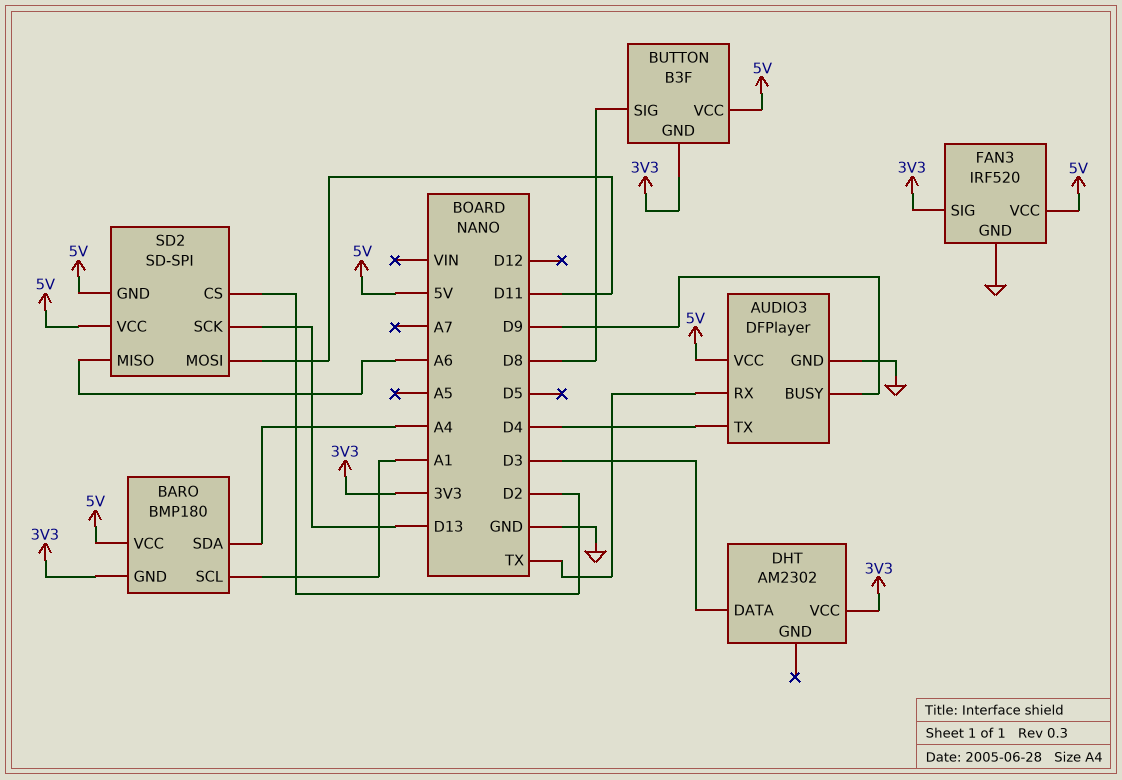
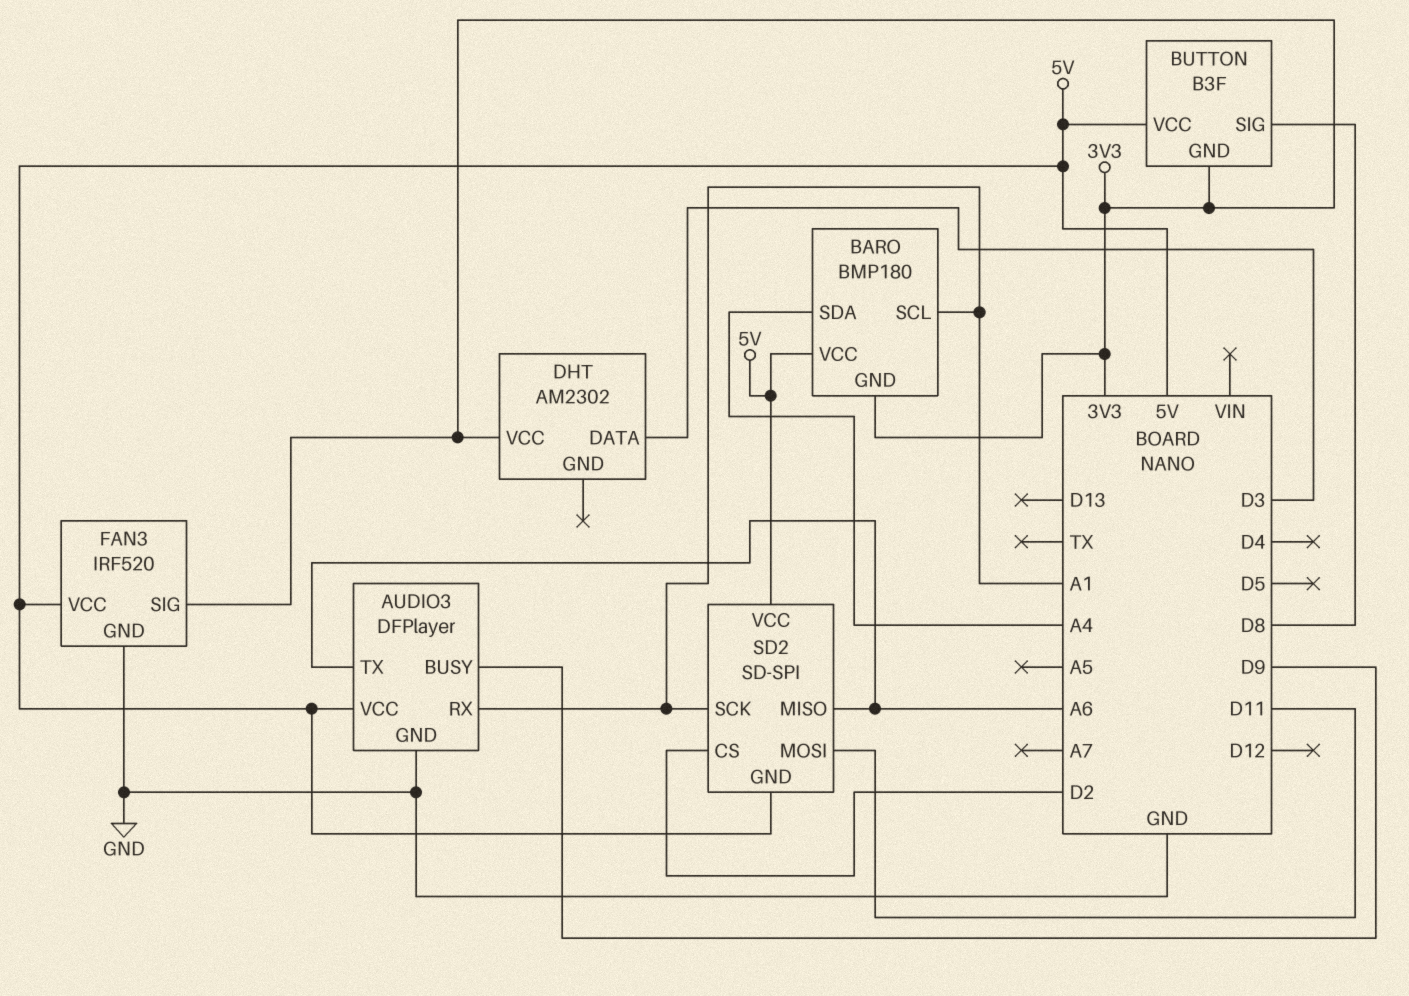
AUDIO3 pin RX: TX -> A1
AUDIO3 pin TX: D4 -> A6
SD2 pin SCK: D13 -> A1

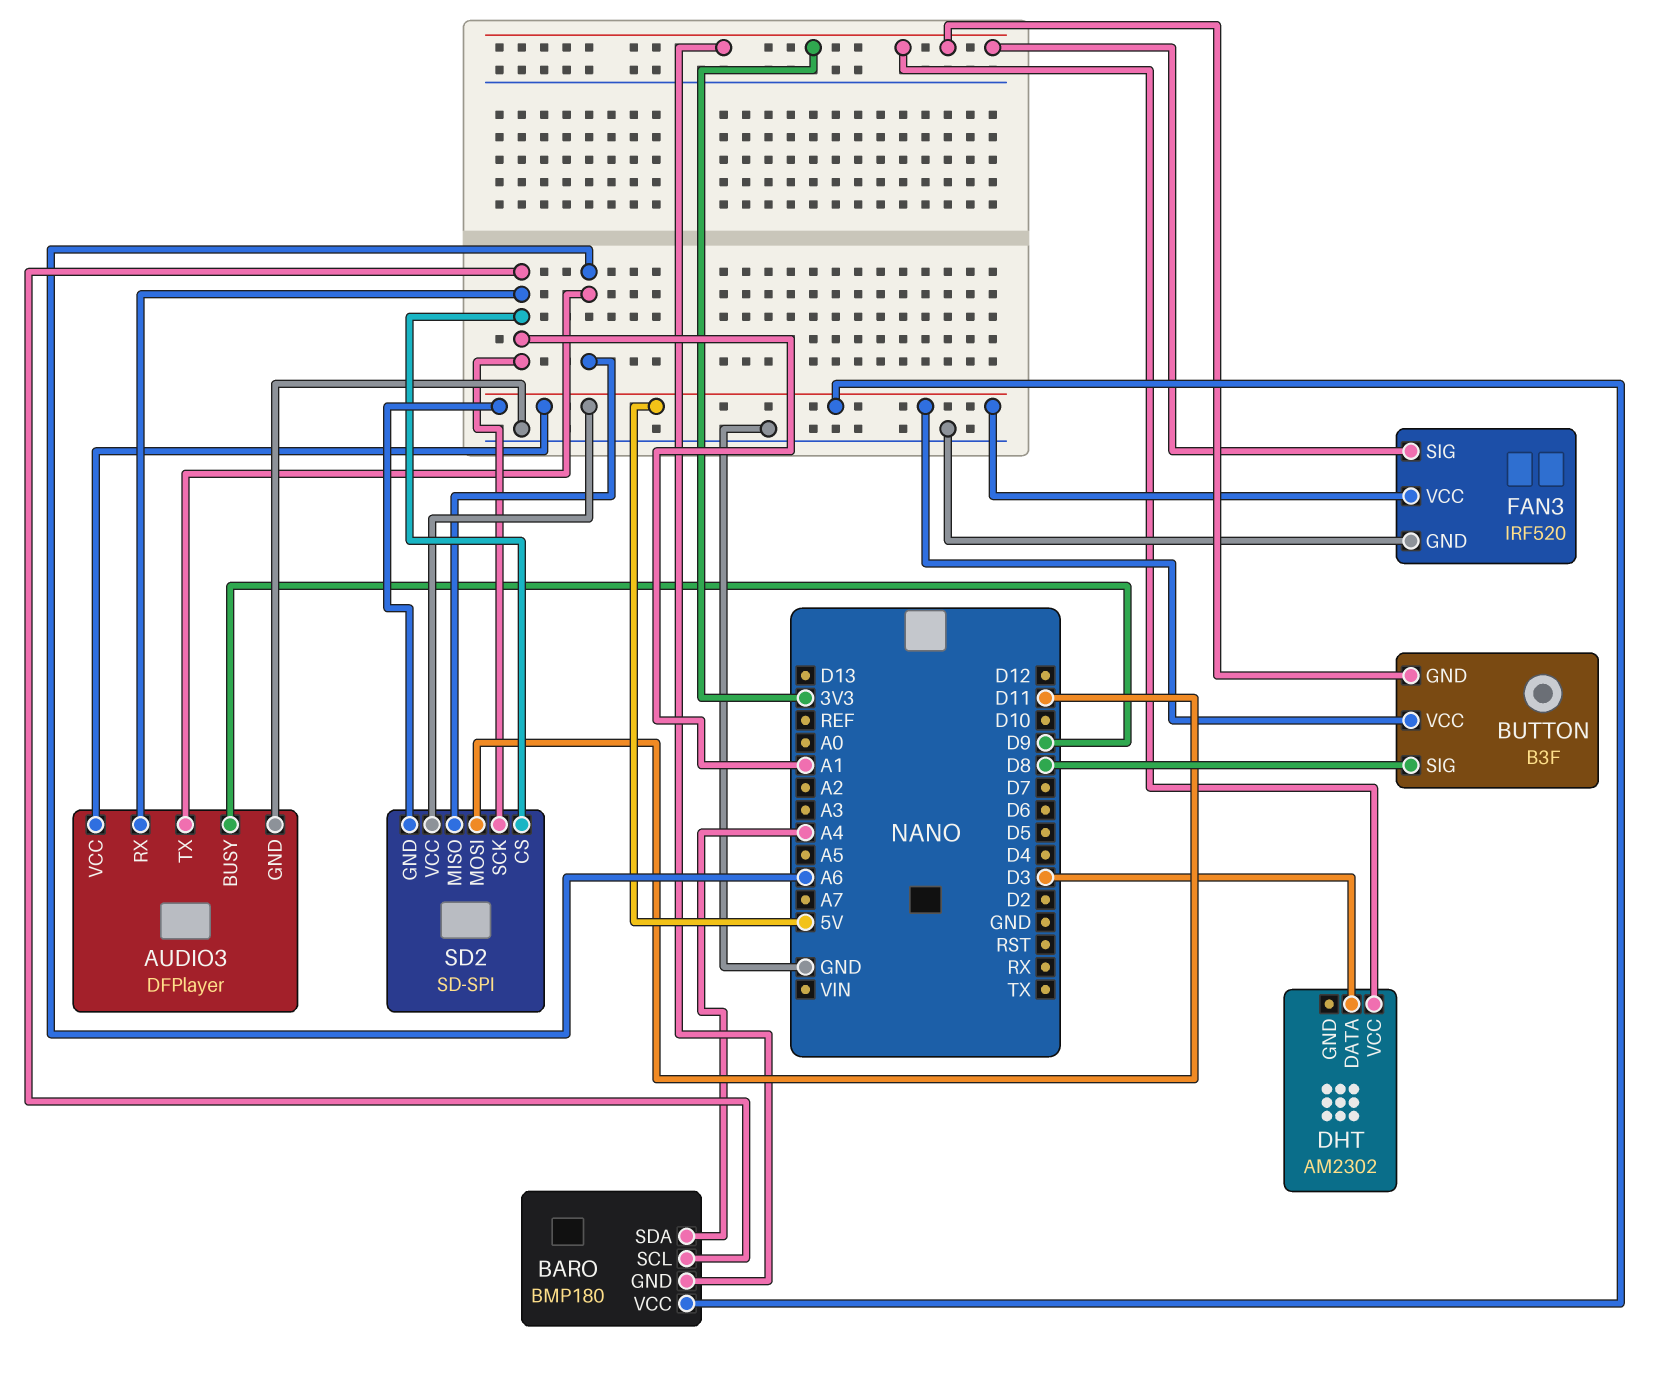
SD2 pin CS: D2 -> A1

